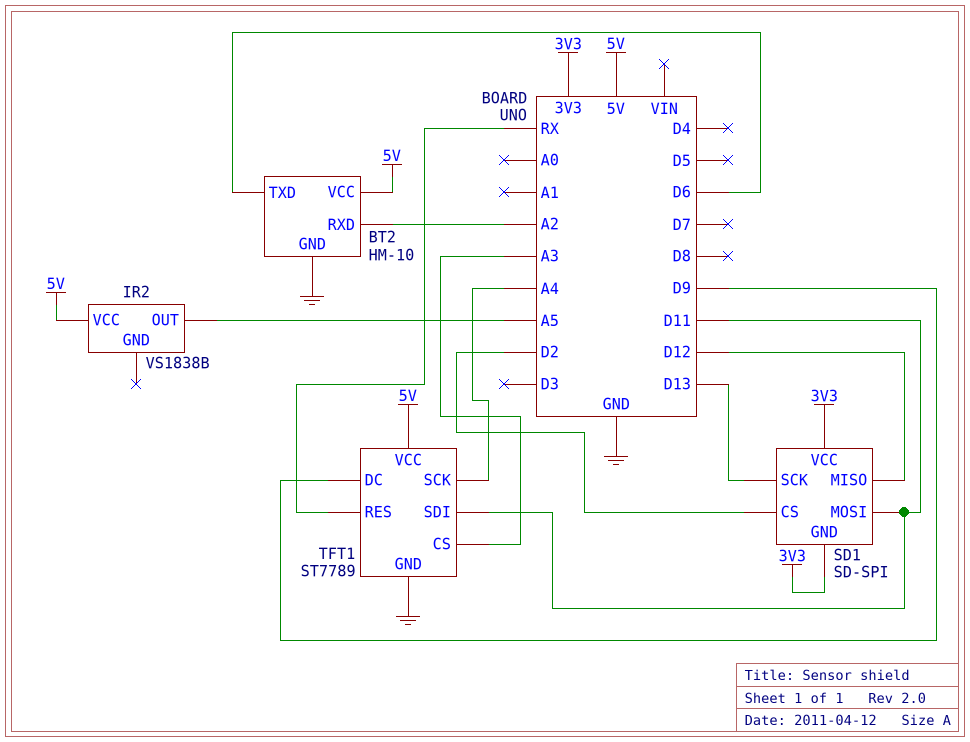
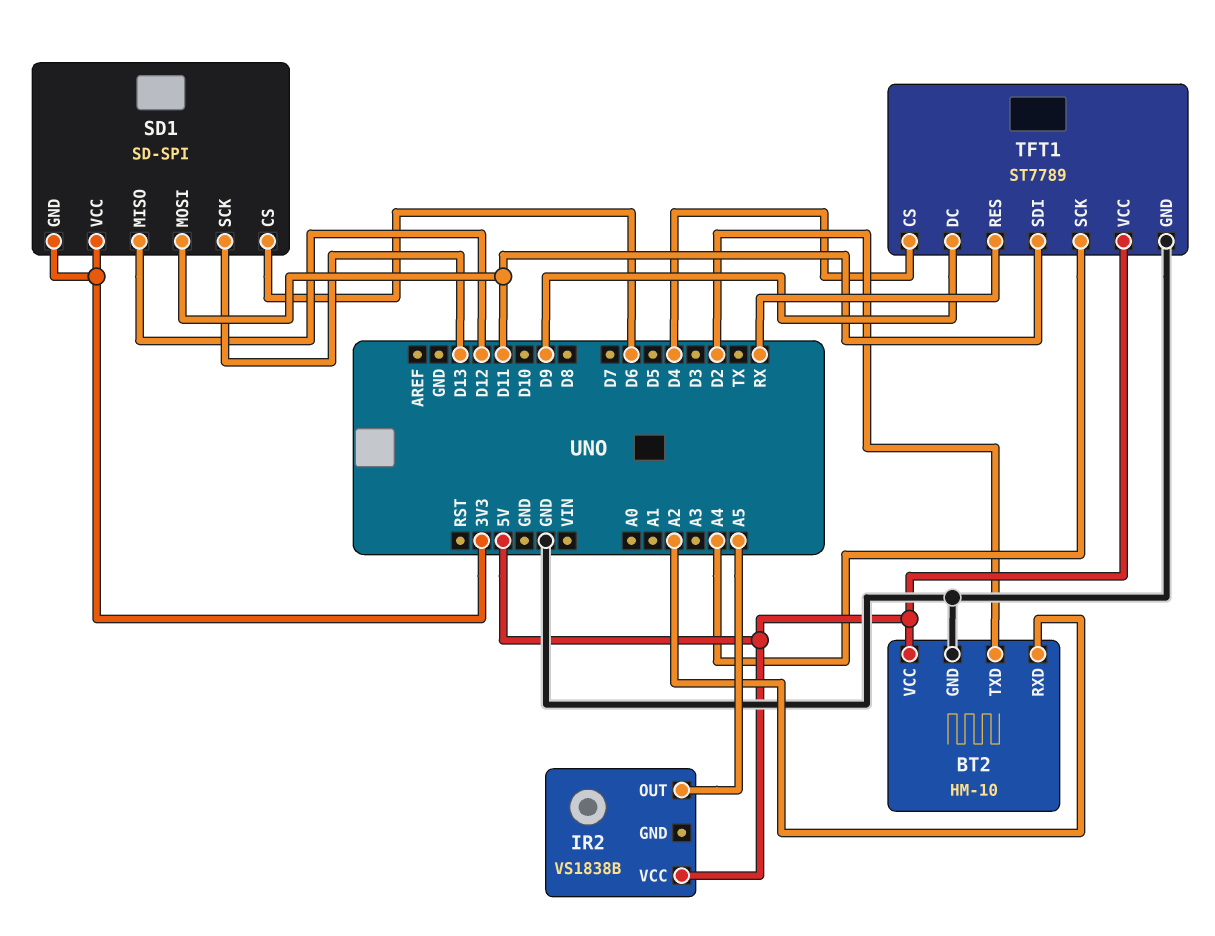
BT2 pin TXD: D6 -> D2
SD1 pin CS: D2 -> D6
TFT1 pin CS: A3 -> D4

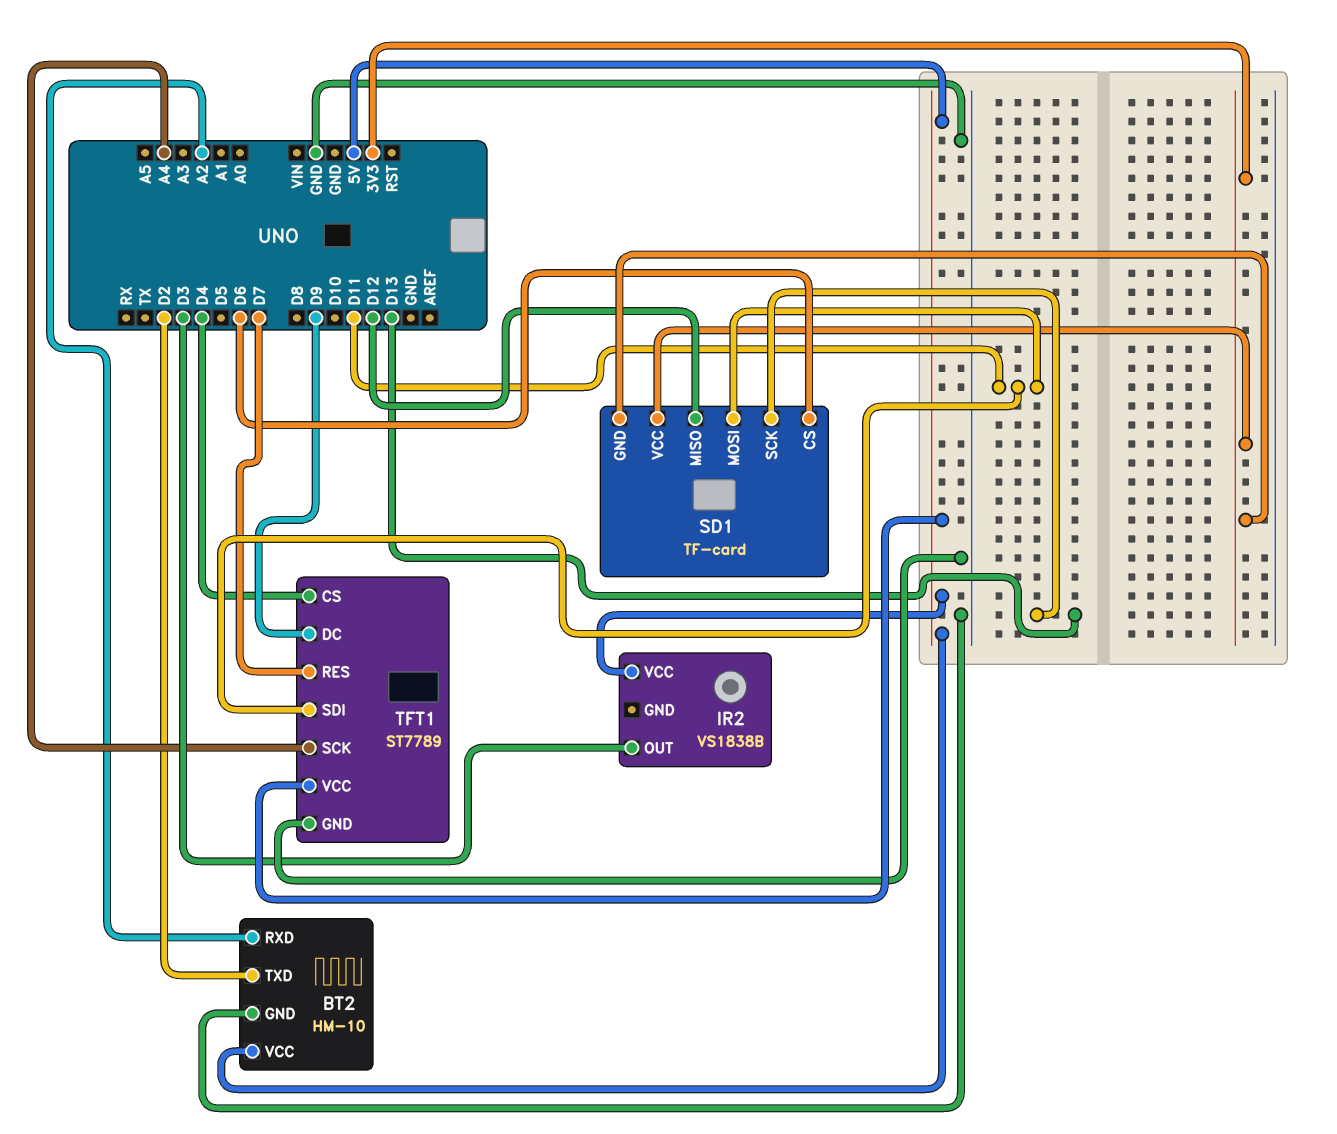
IR2 pin OUT: A5 -> D3
SD1: SD-SPI -> TF-card
TFT1 pin RES: RX -> D7

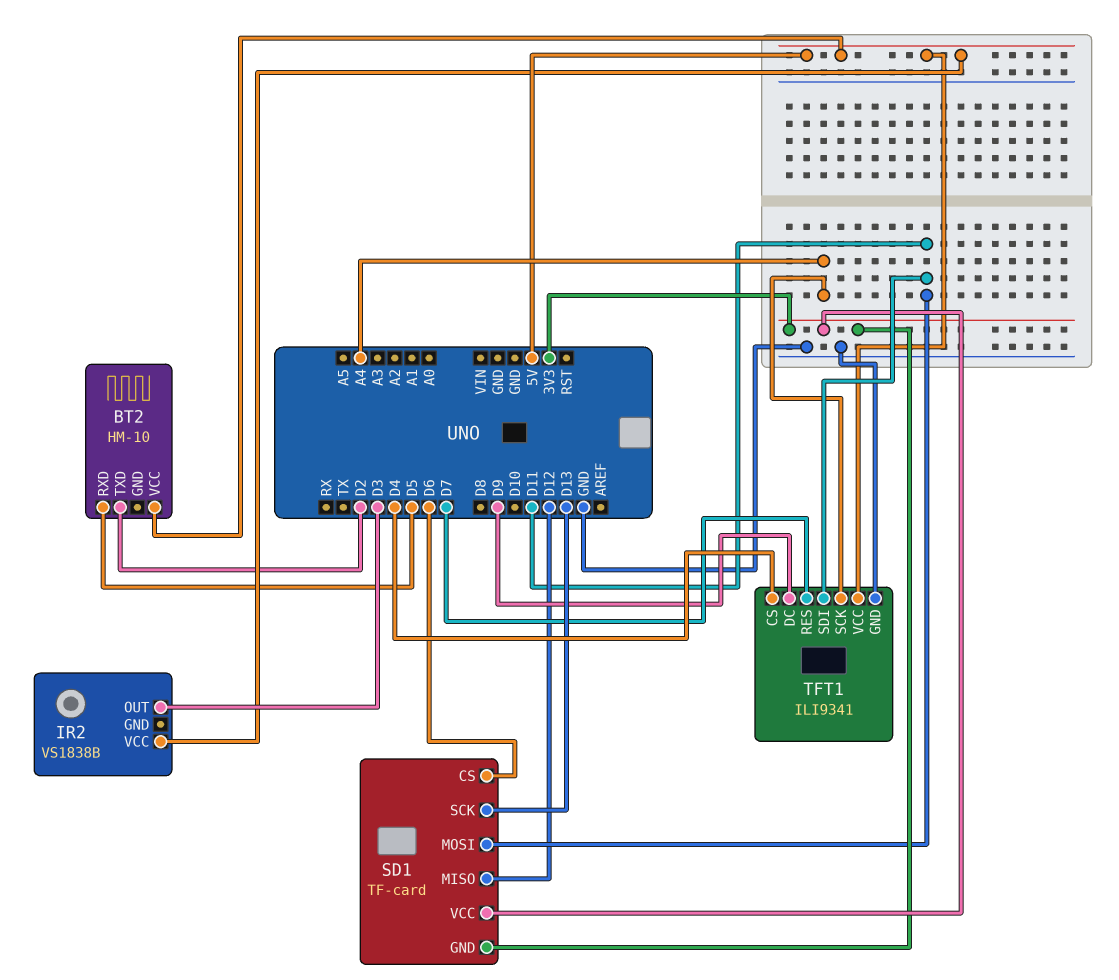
BT2 pin GND: GND -> none
BT2 pin RXD: A2 -> D5
TFT1: ST7789 -> ILI9341

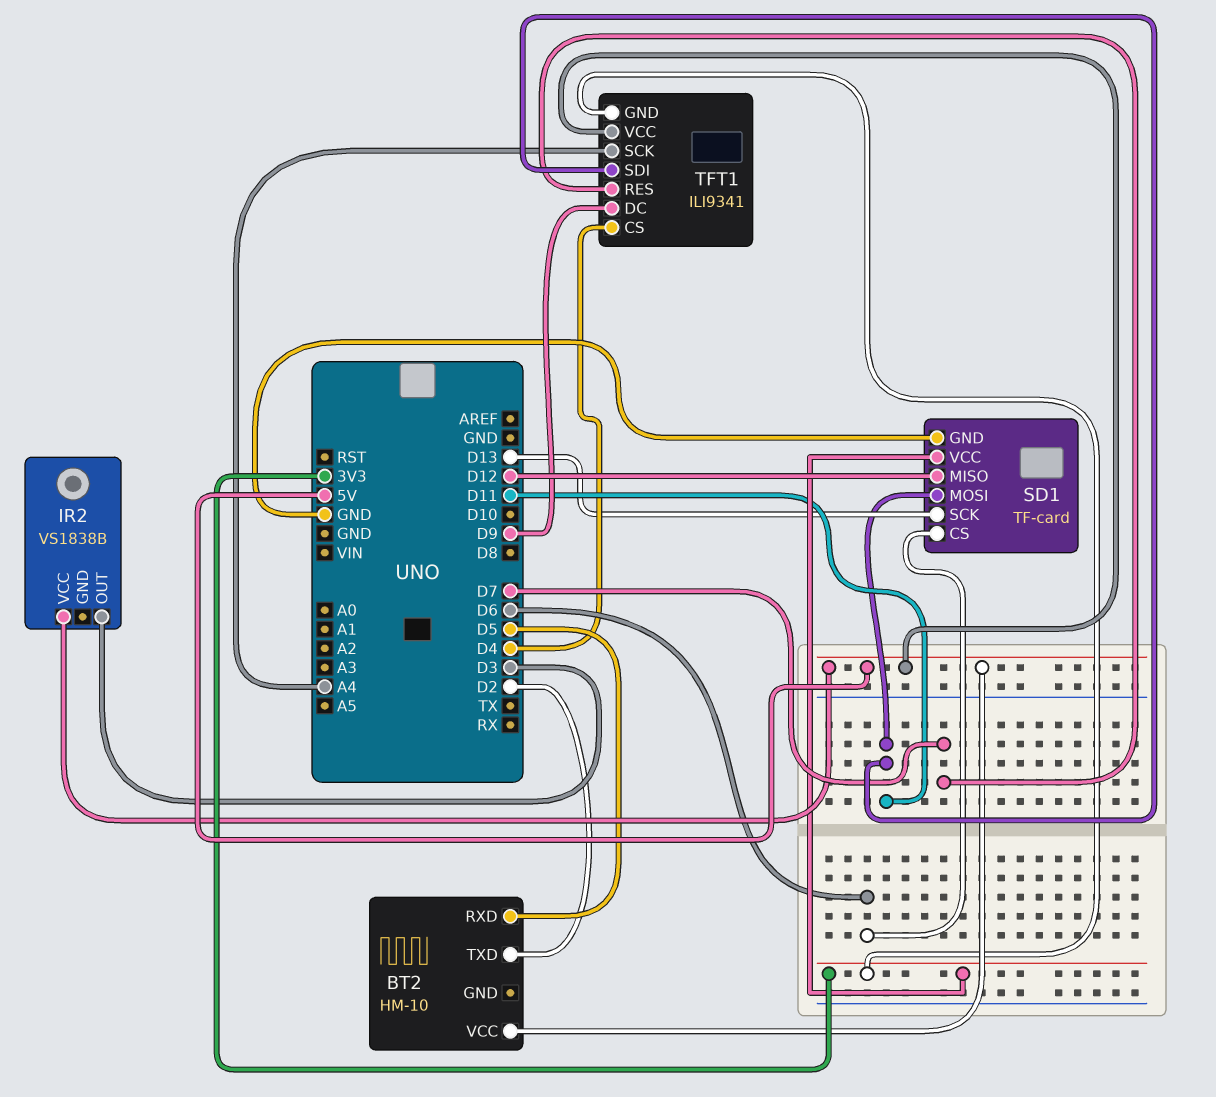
SD1 pin GND: 3V3 -> GND
TFT1 pin GND: GND -> 3V3

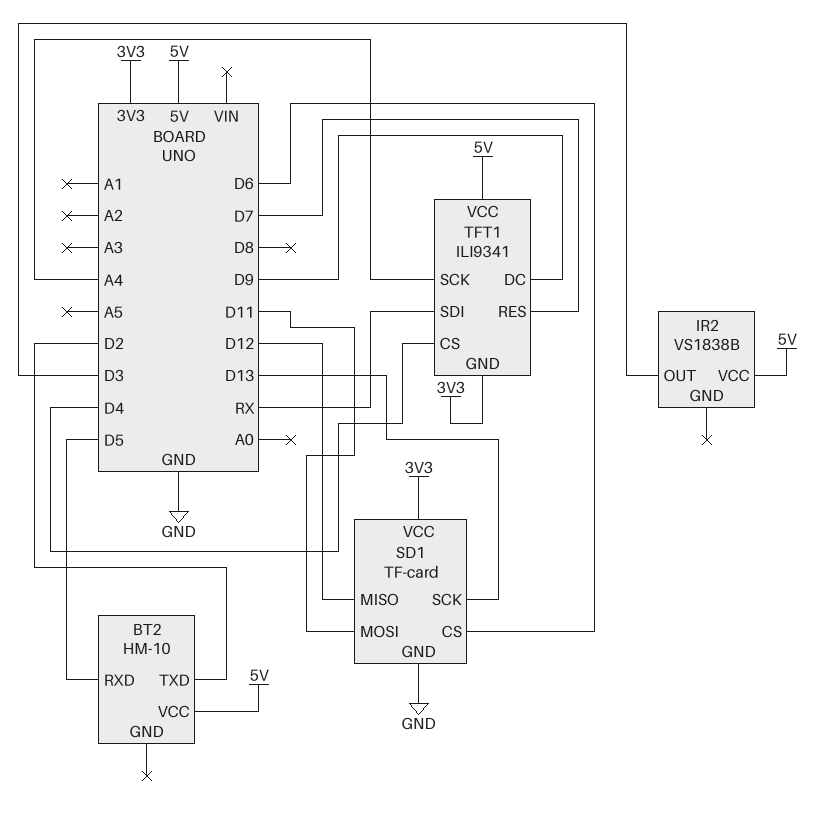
TFT1 pin SDI: D11 -> RX

